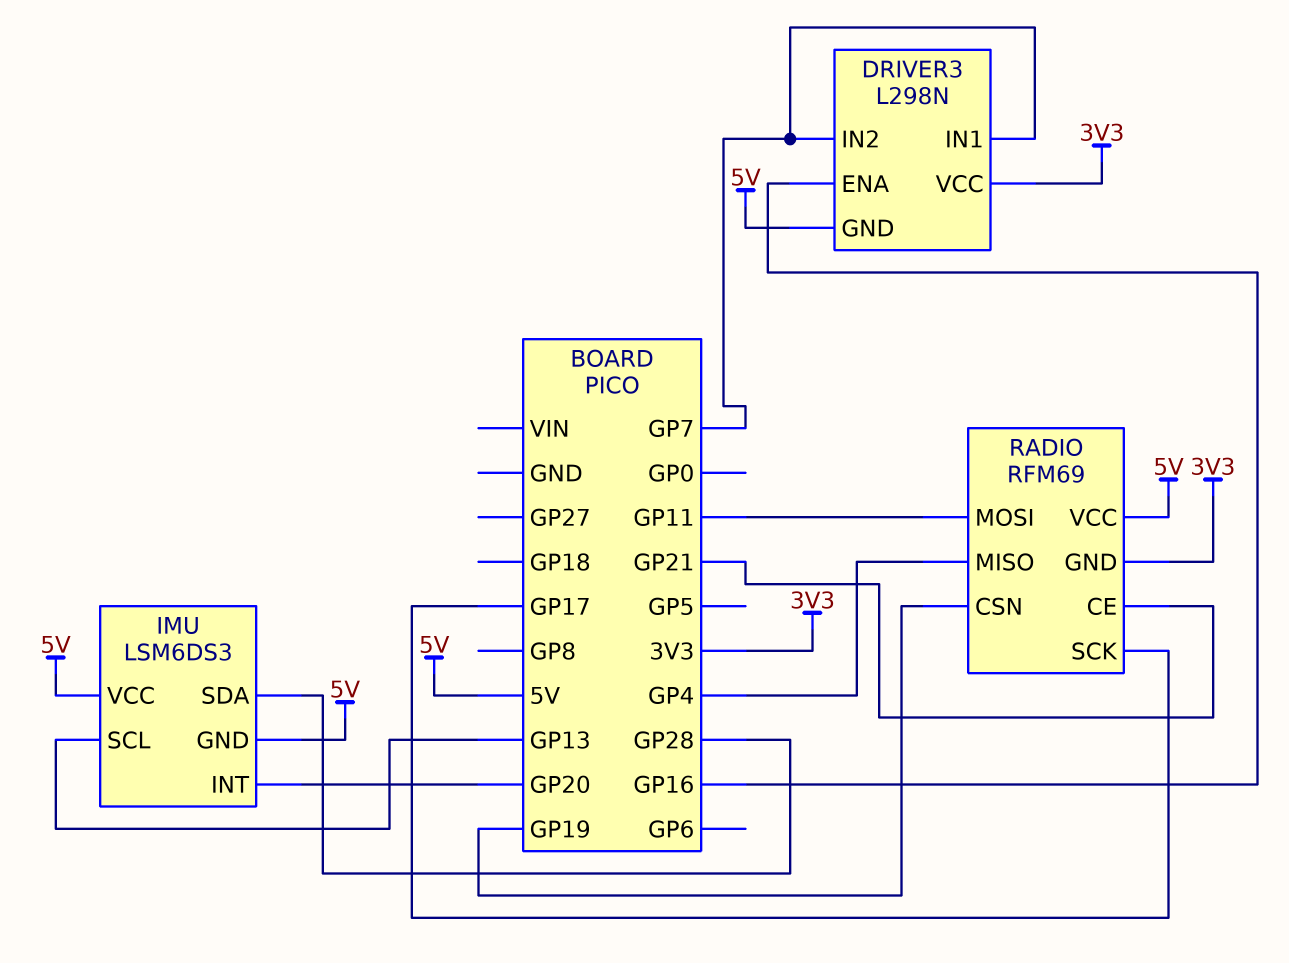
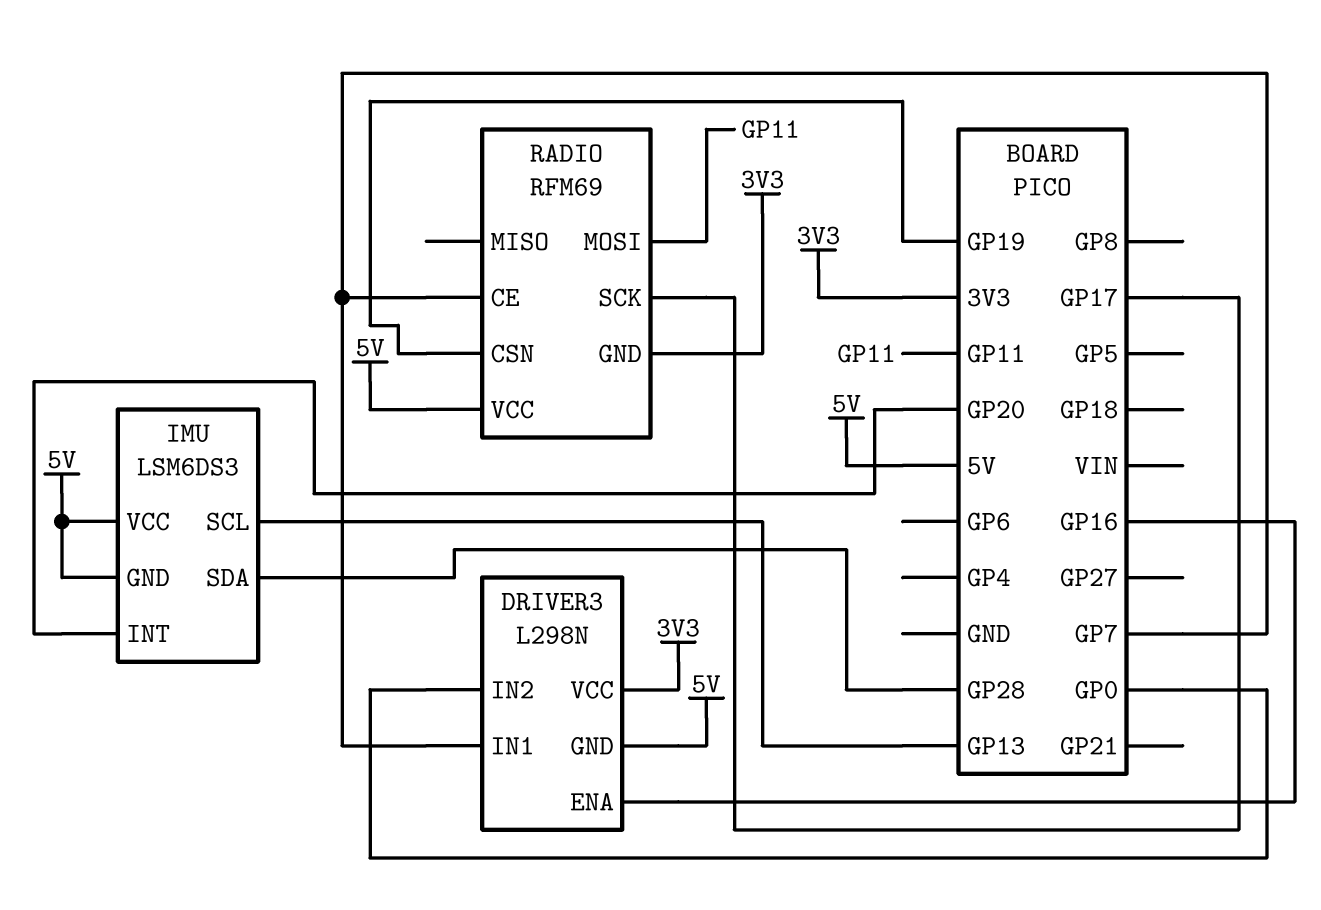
DRIVER3 pin IN2: GP7 -> GP0
RADIO pin CE: GP21 -> GP7
RADIO pin MISO: GP4 -> none

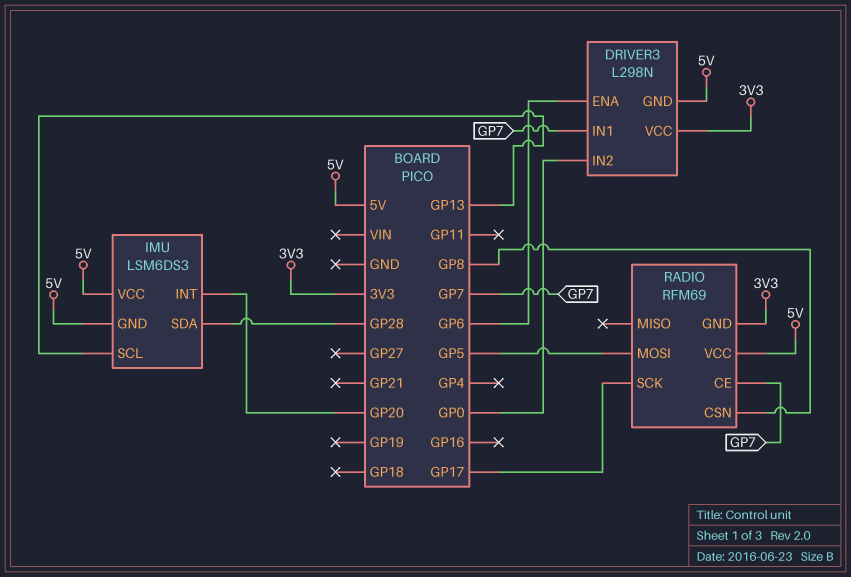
DRIVER3 pin ENA: GP16 -> GP6
RADIO pin CSN: GP19 -> GP8
RADIO pin MOSI: GP11 -> GP5

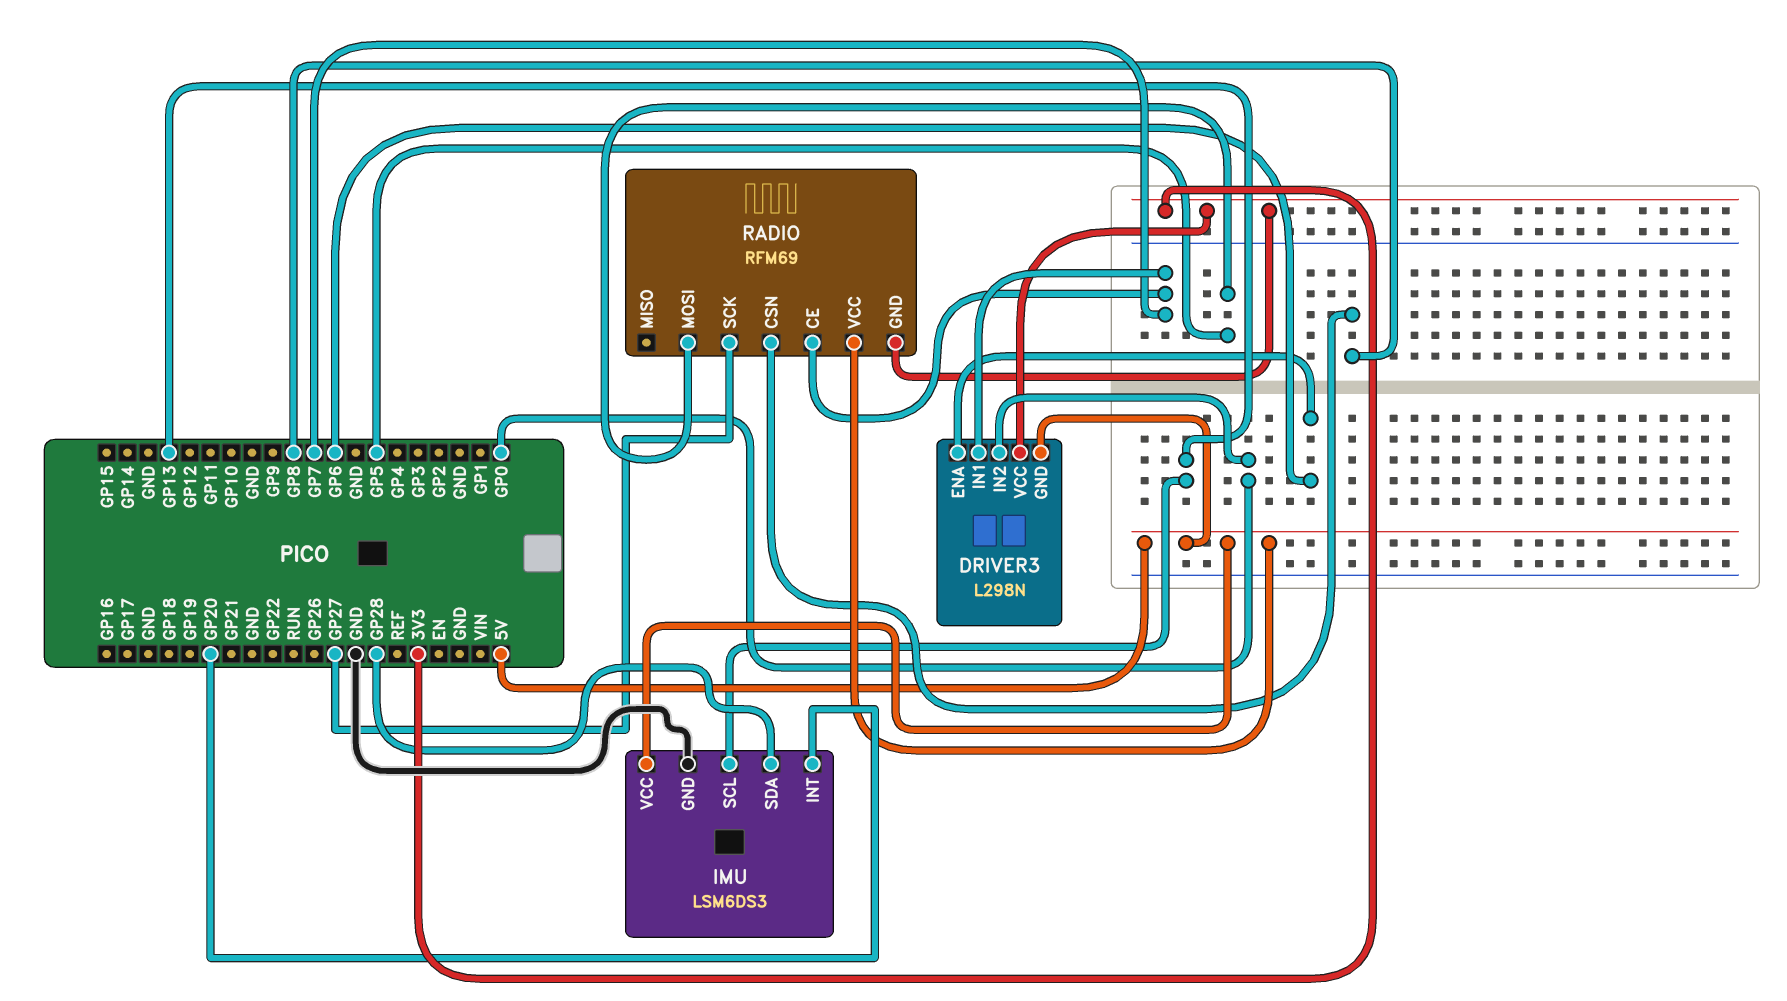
IMU pin GND: 5V -> GND
RADIO pin SCK: GP17 -> GP27

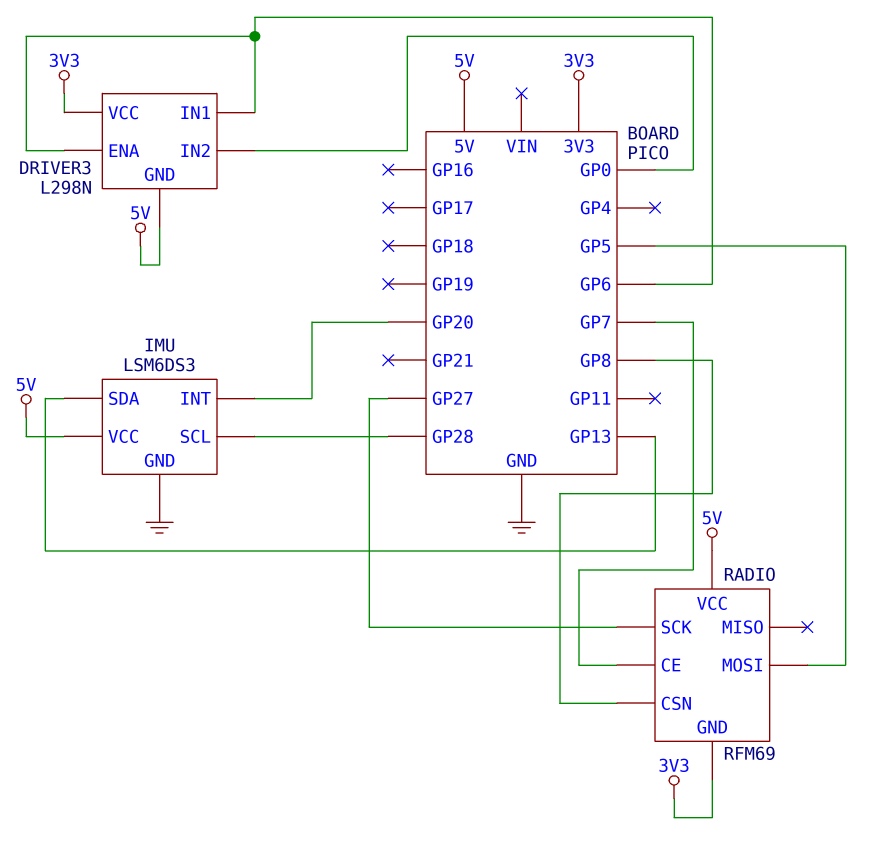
DRIVER3 pin IN1: GP7 -> GP6
IMU pin SCL: GP13 -> GP28
IMU pin SDA: GP28 -> GP13

